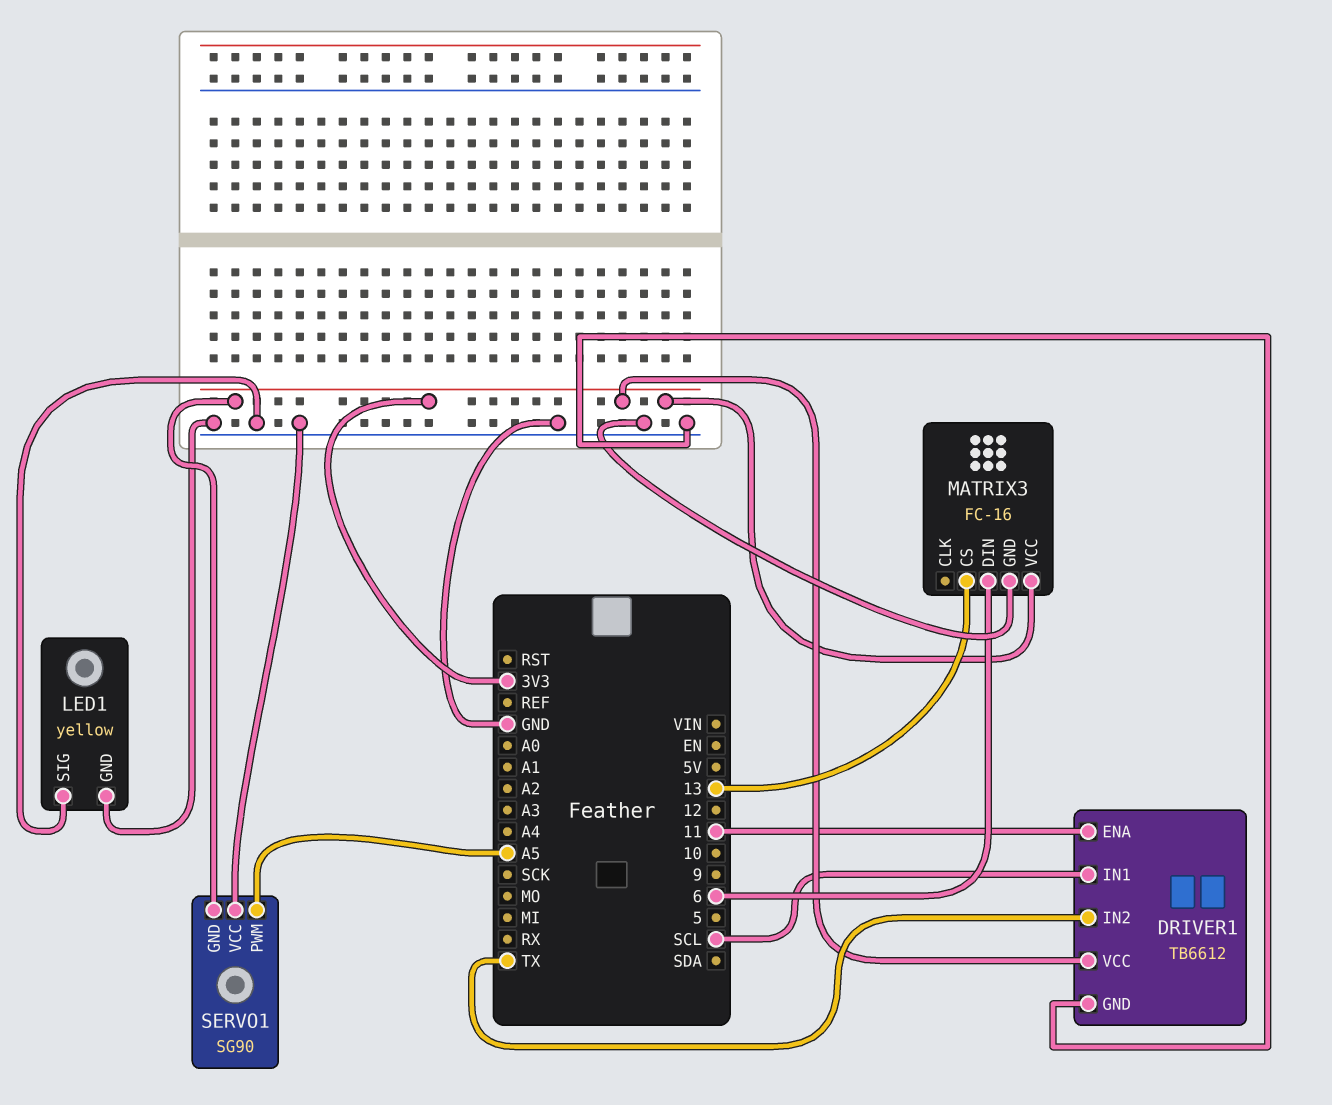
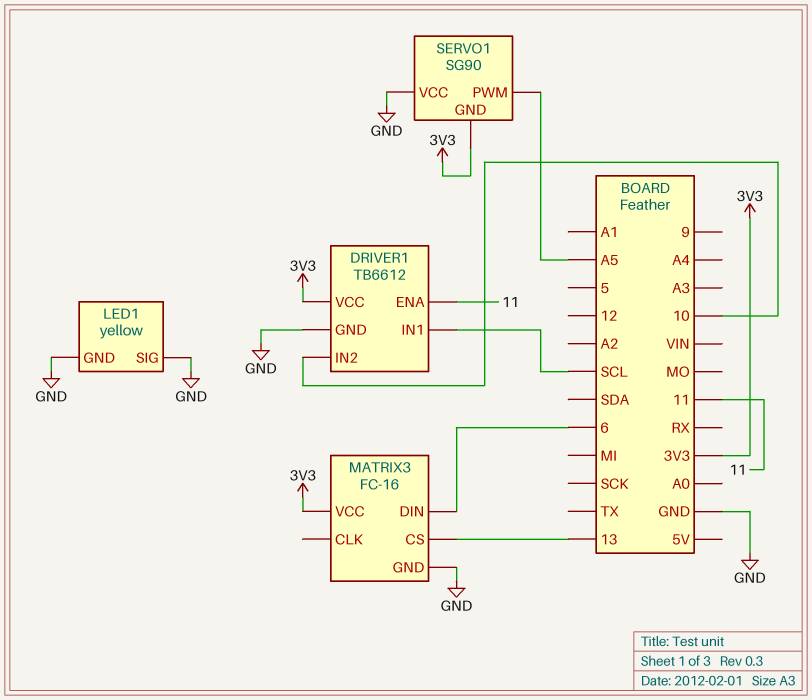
DRIVER1 pin IN2: TX -> 10

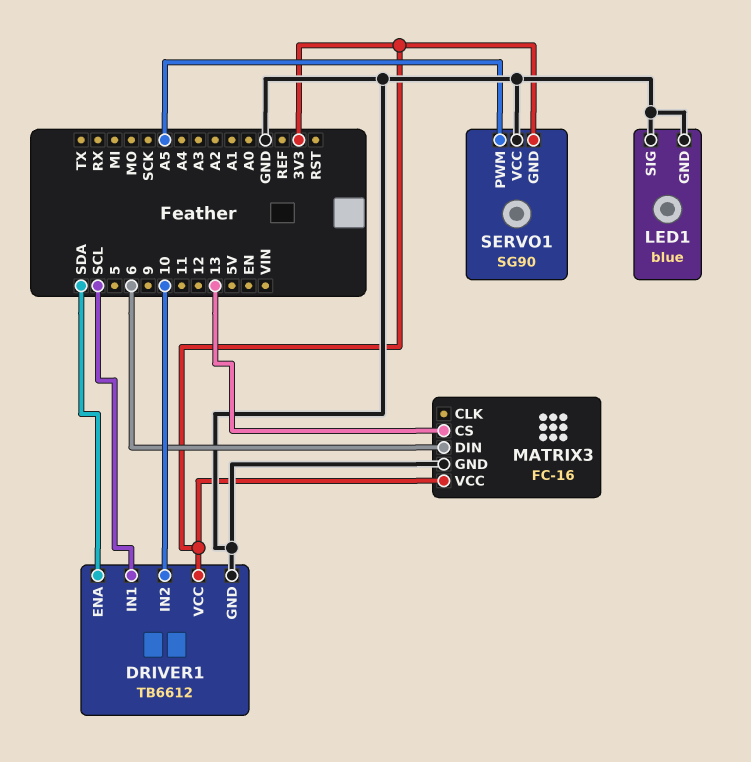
DRIVER1 pin ENA: 11 -> SDA
LED1: yellow -> blue

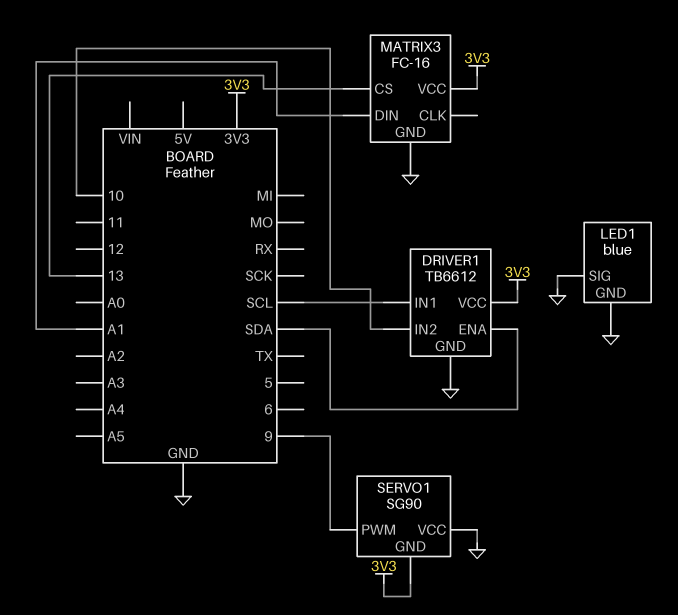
MATRIX3 pin DIN: 6 -> A1
SERVO1 pin PWM: A5 -> 9

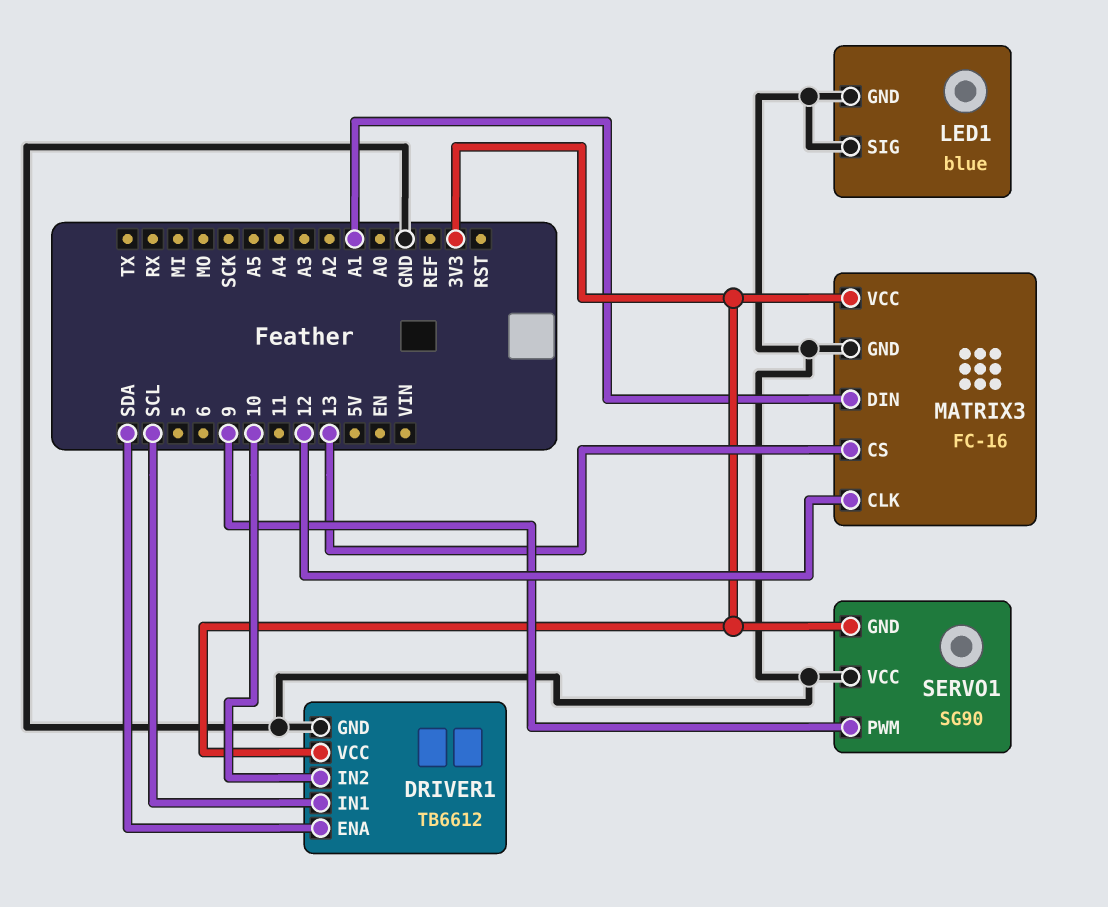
MATRIX3 pin CLK: none -> 12

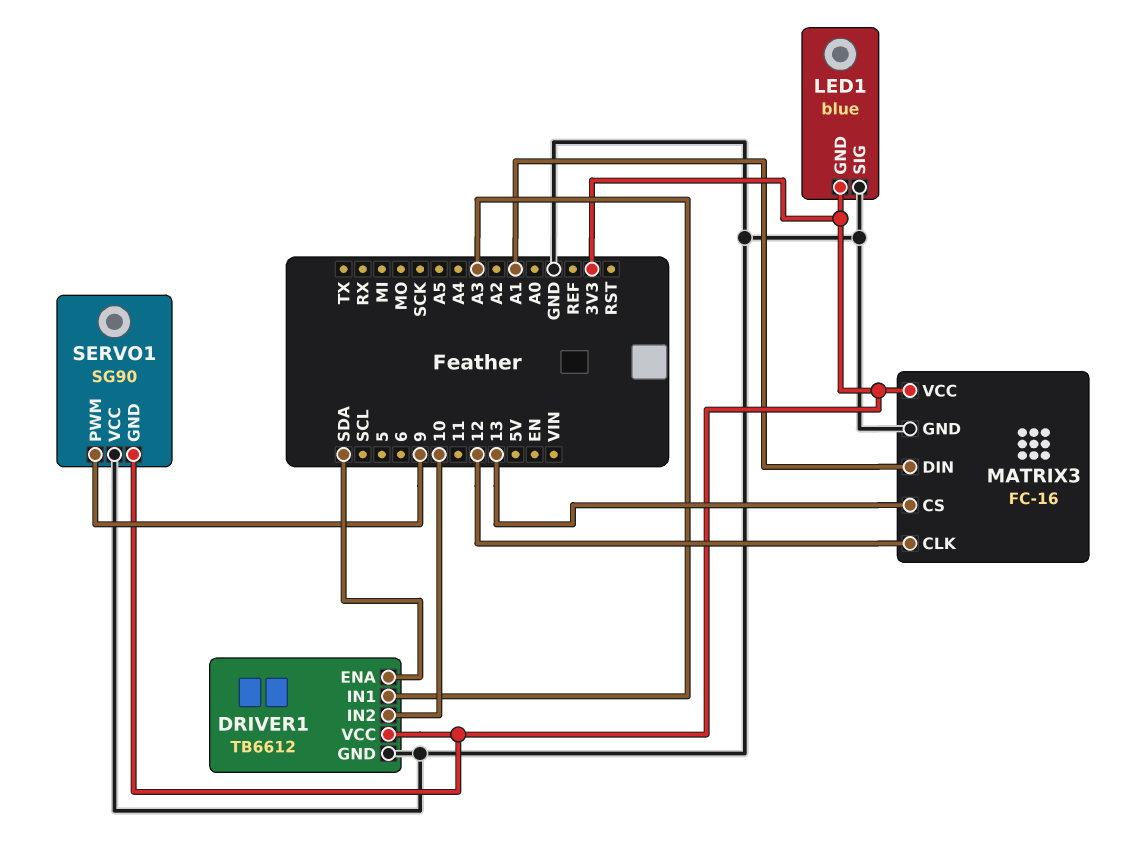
DRIVER1 pin IN1: SCL -> A3
LED1 pin GND: GND -> 3V3

